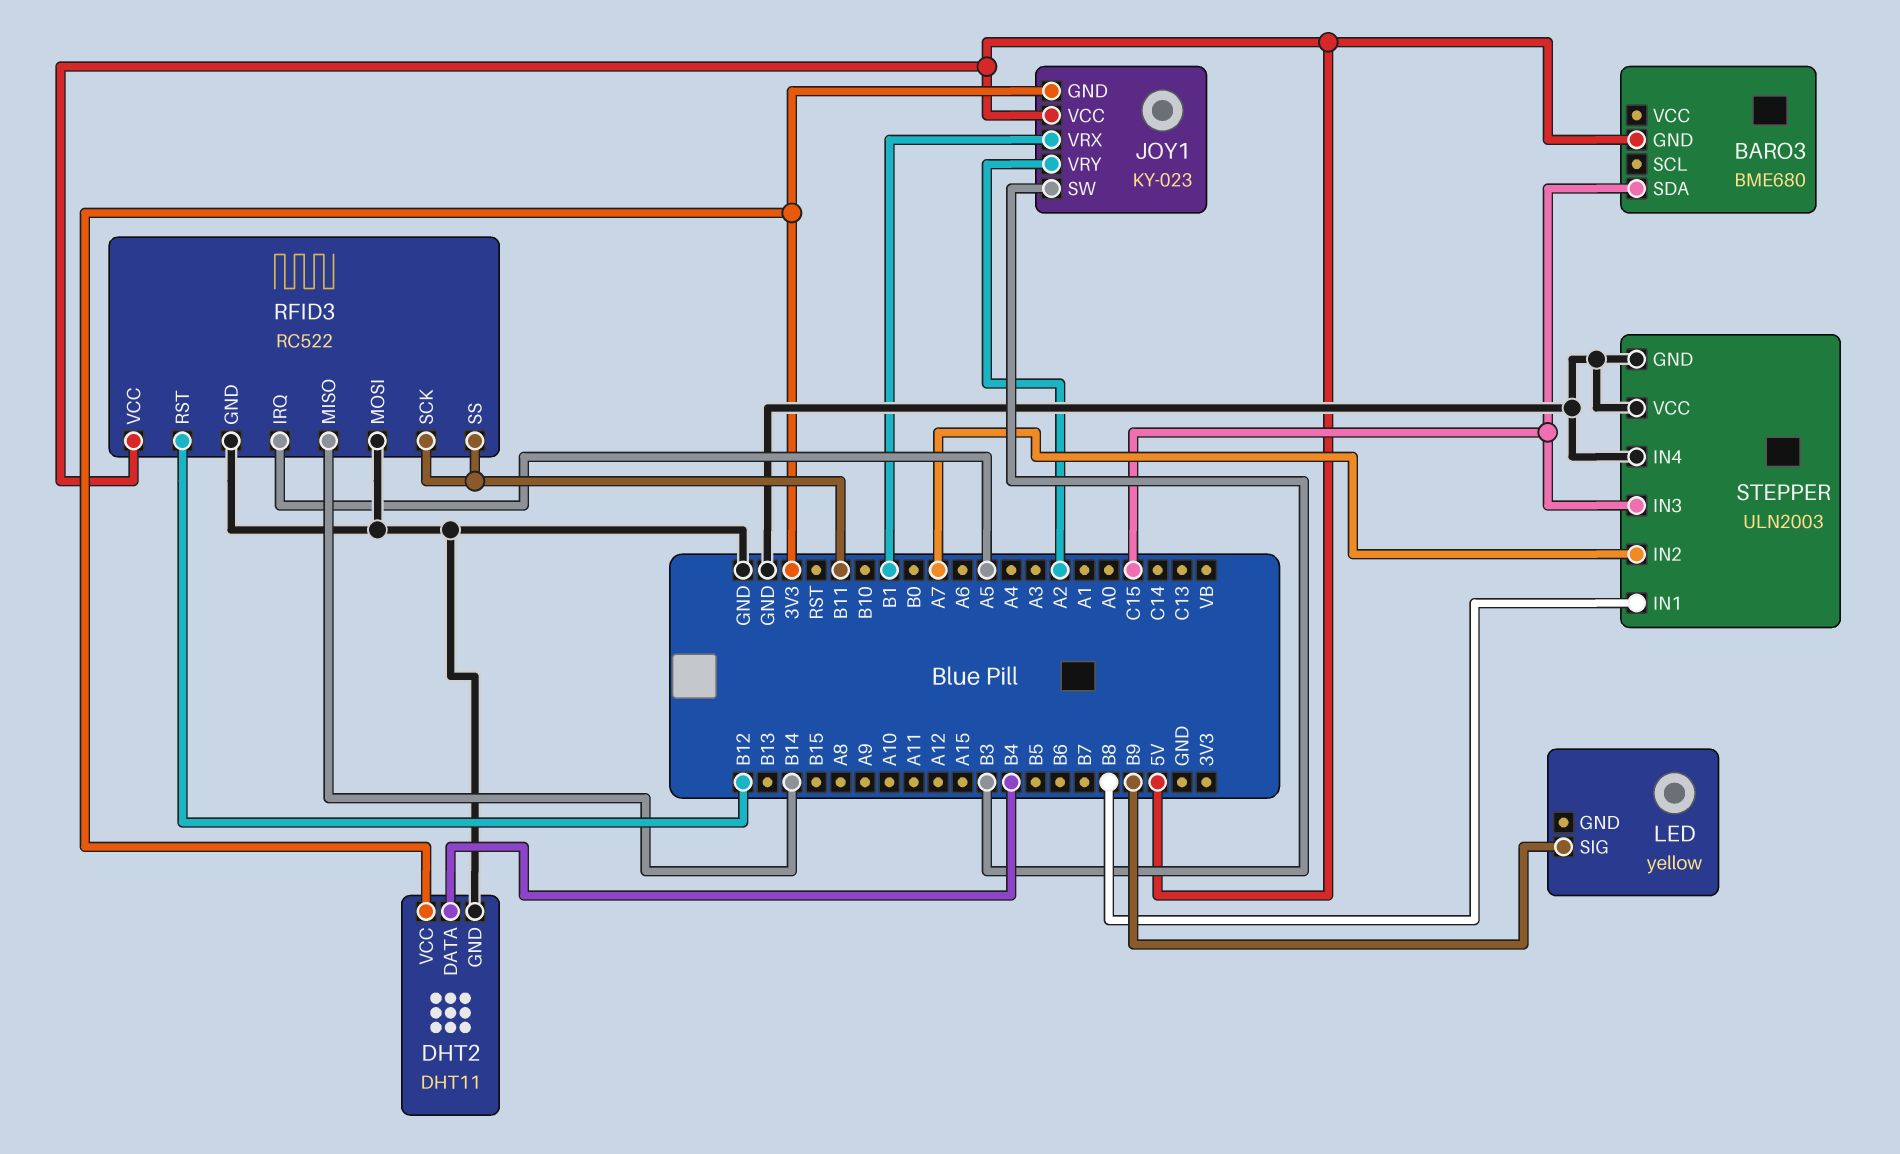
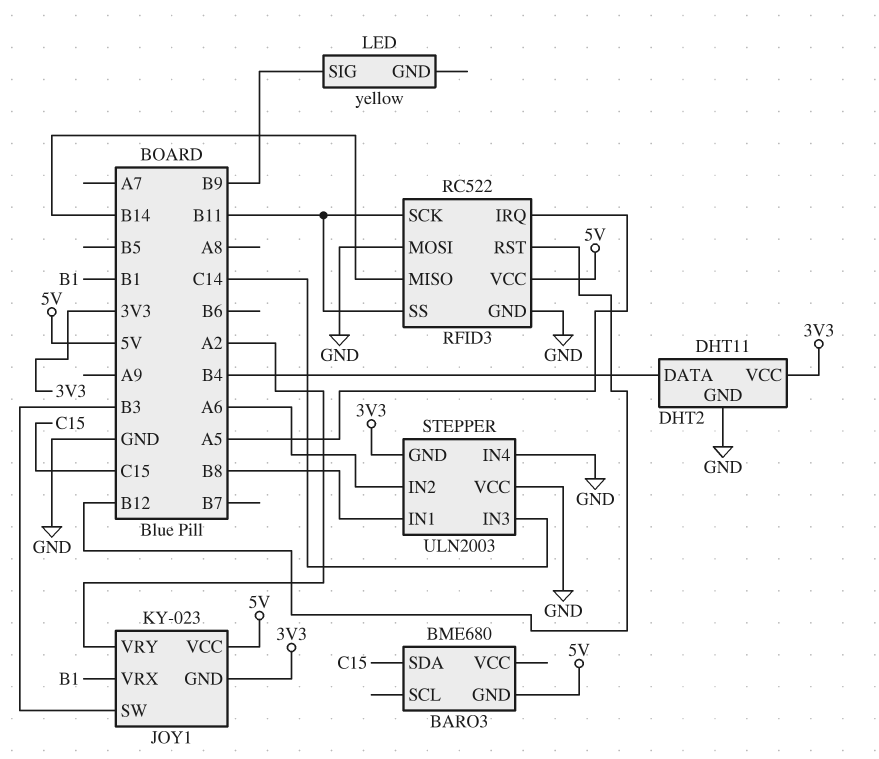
STEPPER pin GND: GND -> 3V3
STEPPER pin IN2: A7 -> A6
STEPPER pin IN3: C15 -> C14

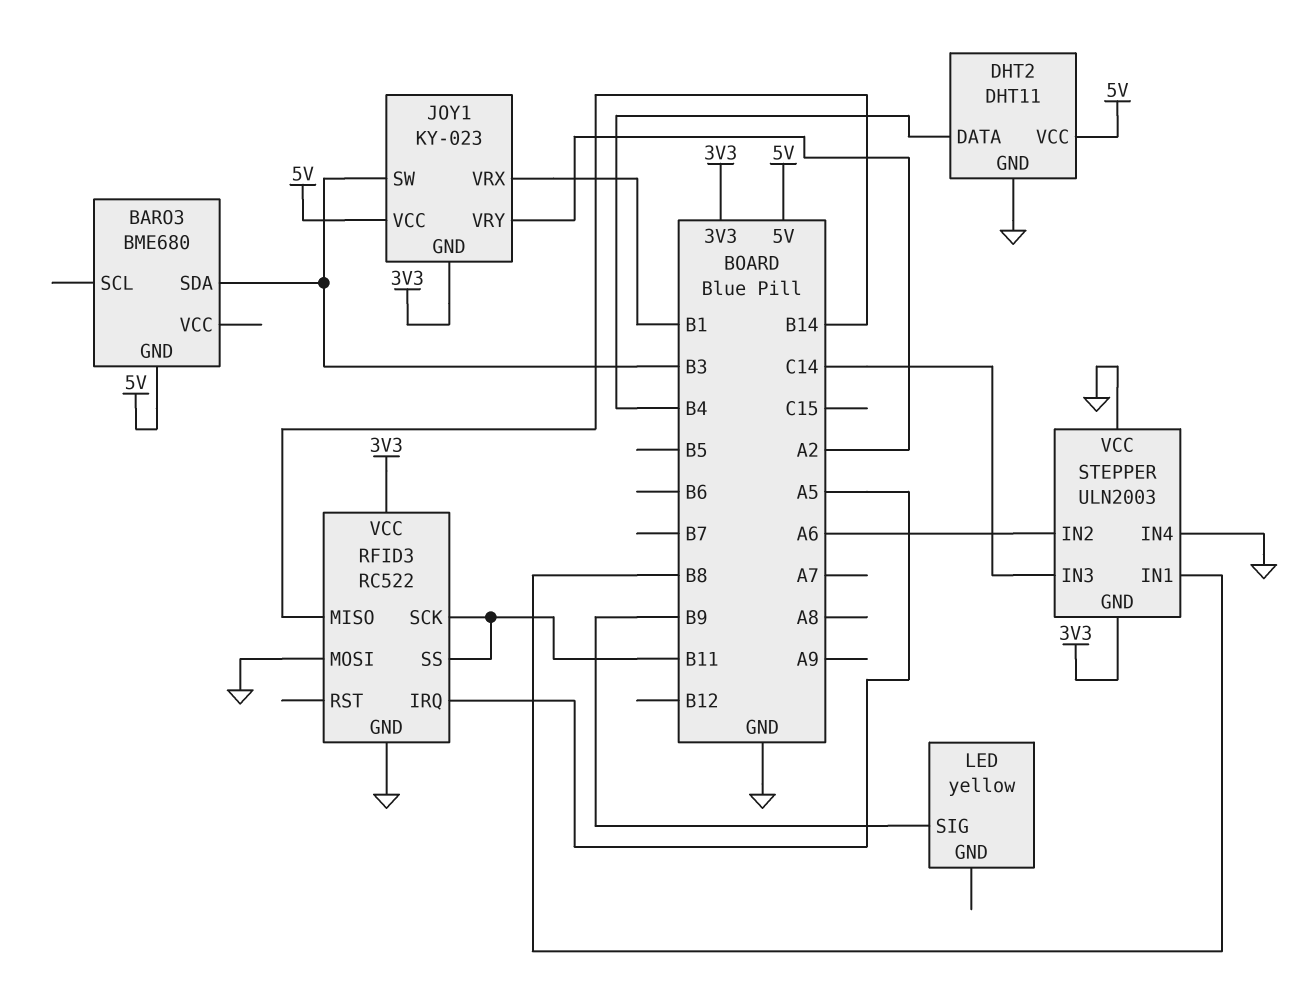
BARO3 pin SDA: C15 -> B3
DHT2 pin VCC: 3V3 -> 5V
RFID3 pin RST: B12 -> none
RFID3 pin VCC: 5V -> 3V3

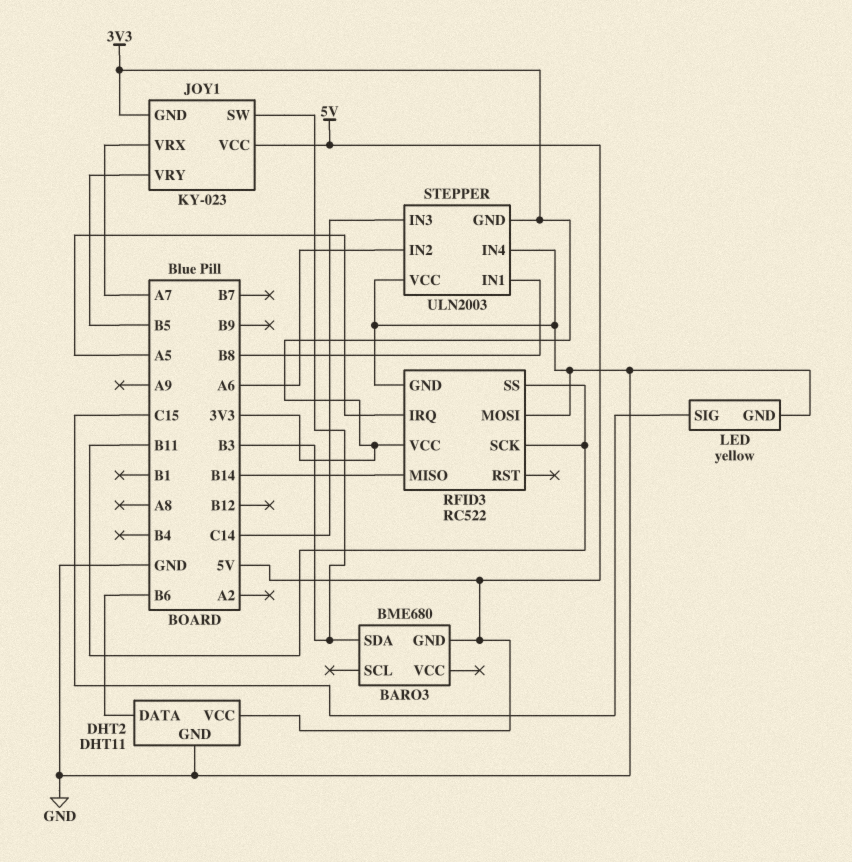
DHT2 pin DATA: B4 -> B6
JOY1 pin VRX: B1 -> A7
JOY1 pin VRY: A2 -> B5
LED pin GND: none -> GND
LED pin SIG: B9 -> C15

